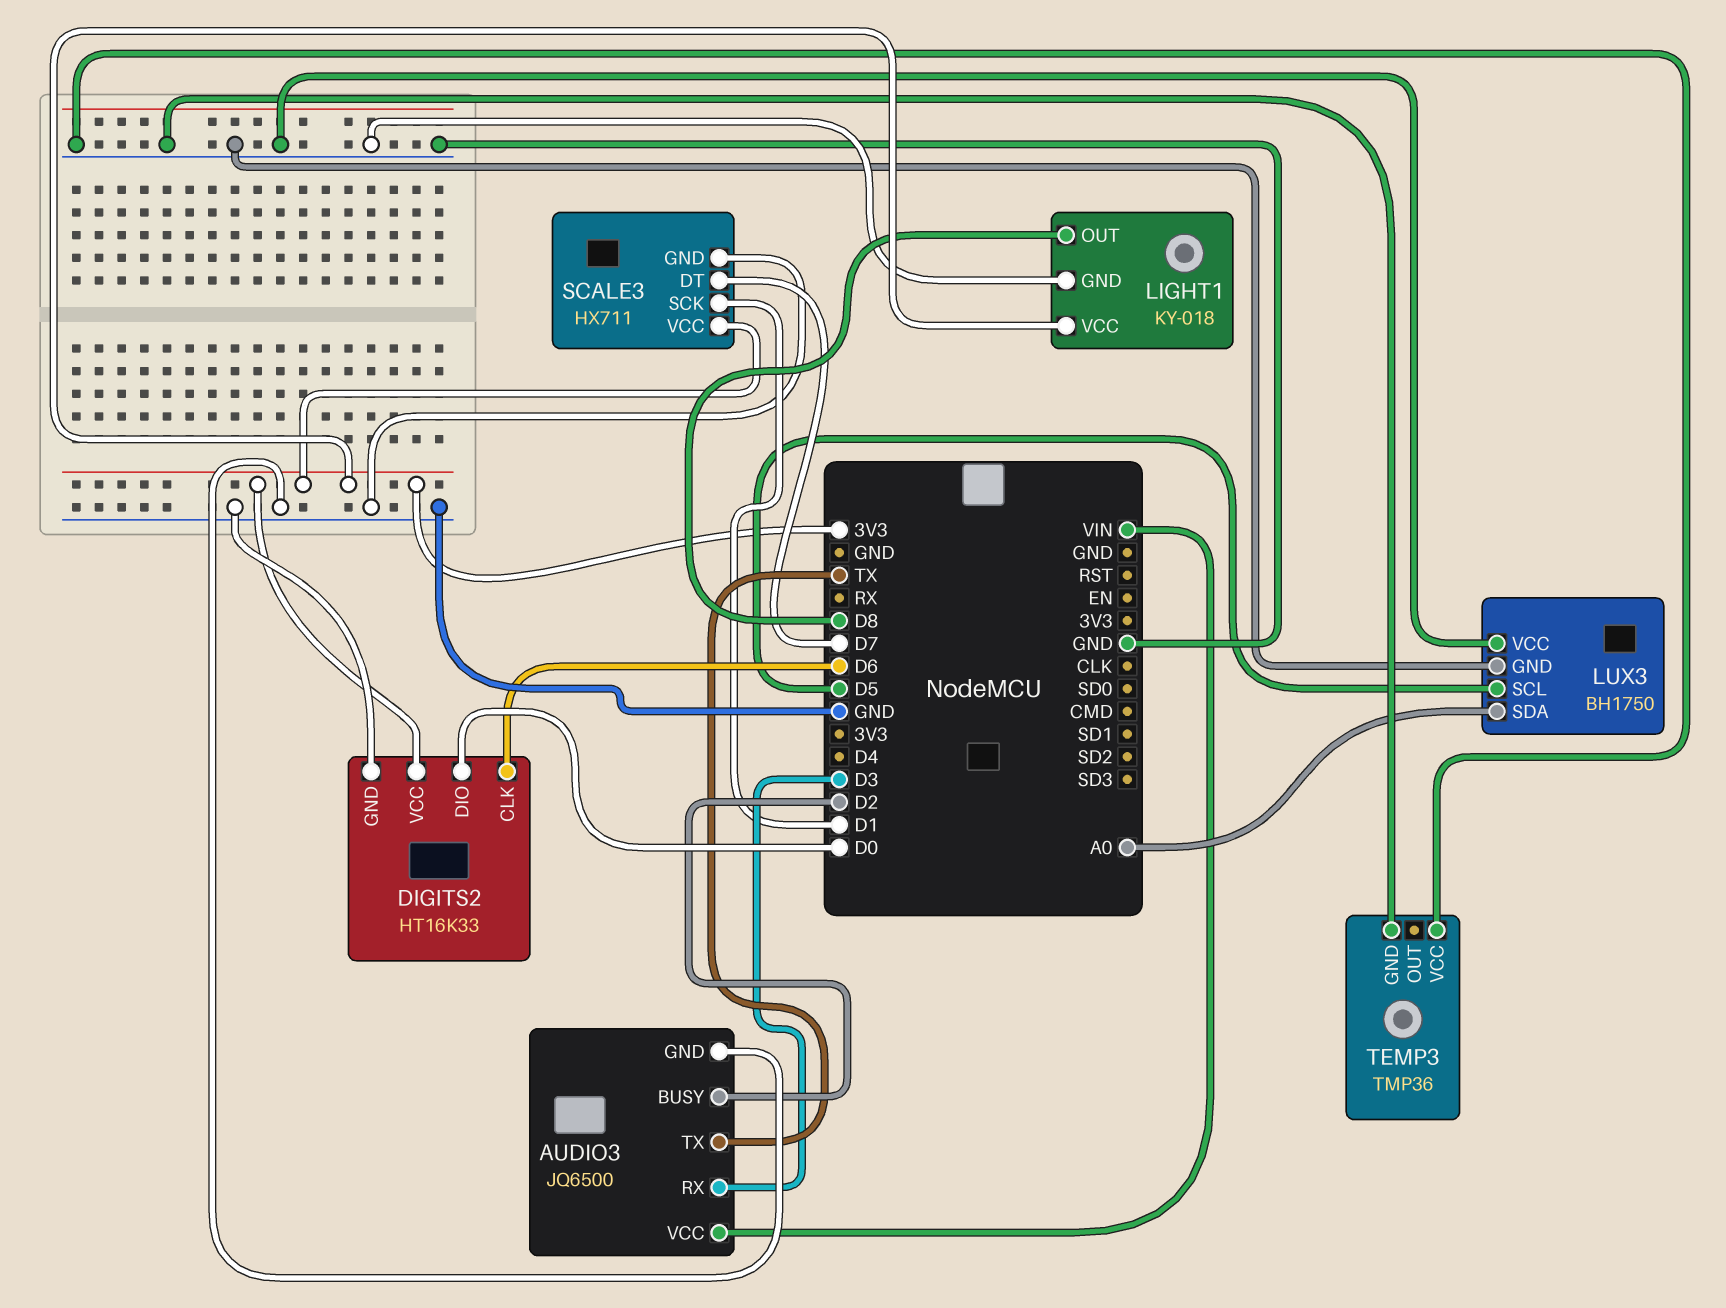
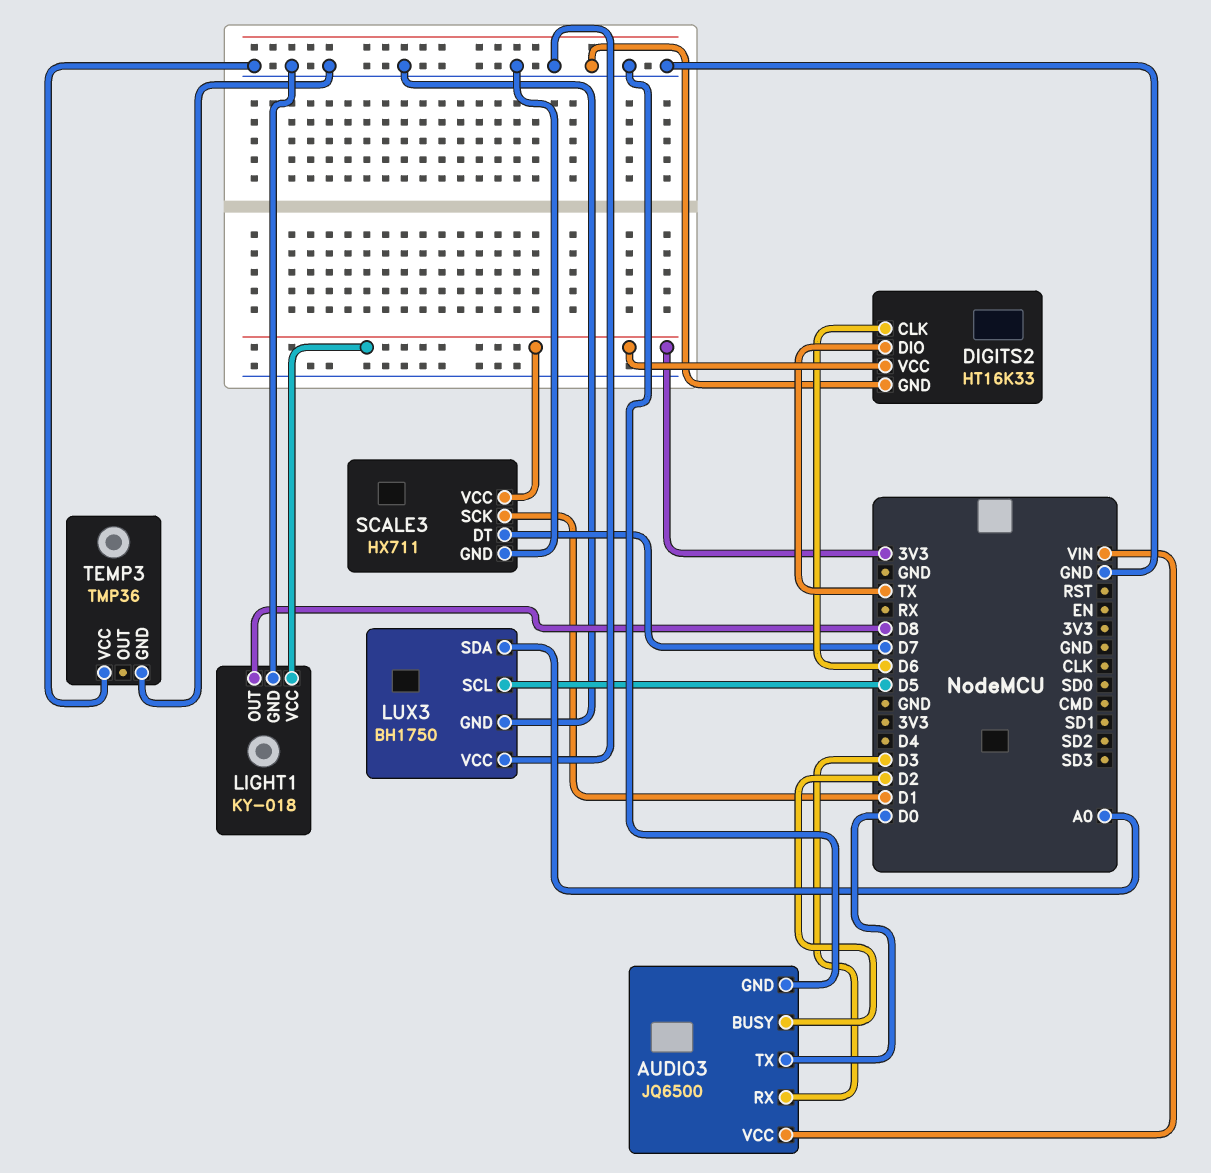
AUDIO3 pin TX: TX -> D0
DIGITS2 pin DIO: D0 -> TX

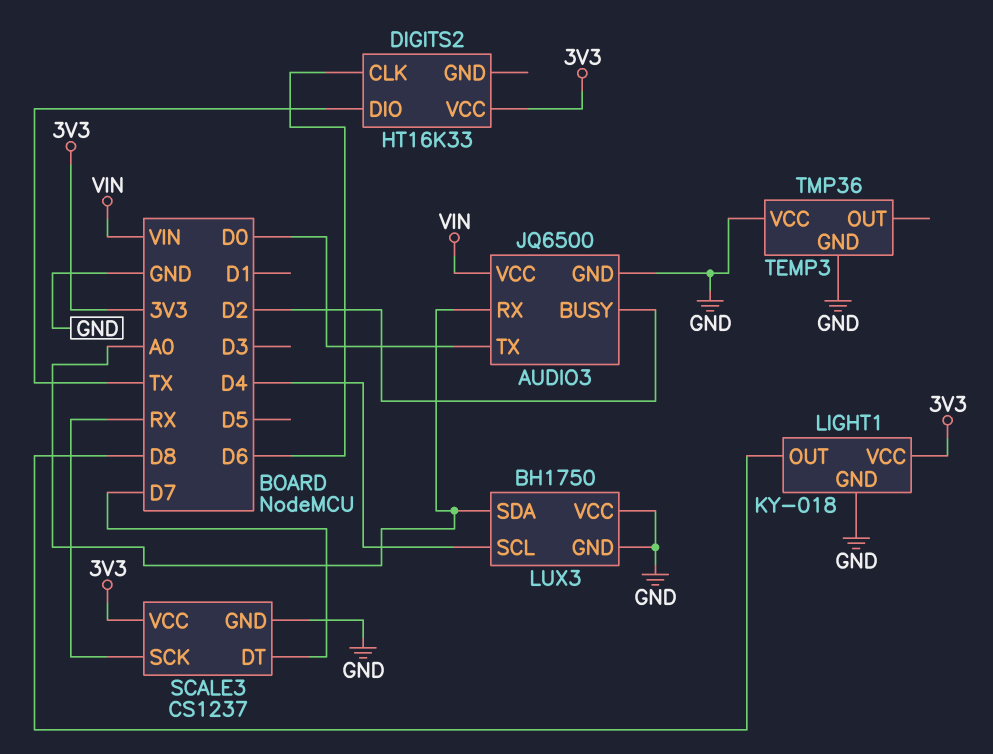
AUDIO3 pin RX: D3 -> A0
DIGITS2 pin GND: GND -> none
LUX3 pin SCL: D5 -> D4
SCALE3: HX711 -> CS1237
SCALE3 pin SCK: D1 -> RX

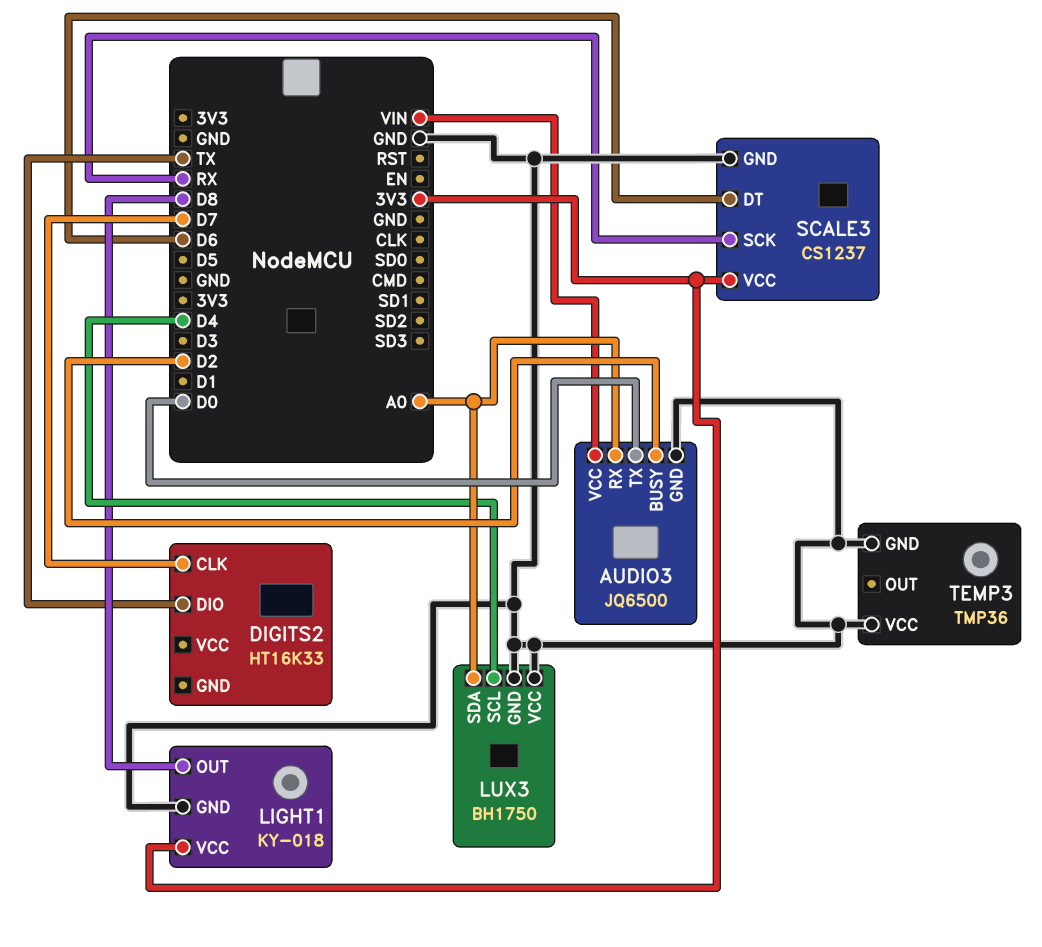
DIGITS2 pin CLK: D6 -> D7
DIGITS2 pin VCC: 3V3 -> none
SCALE3 pin DT: D7 -> D6

